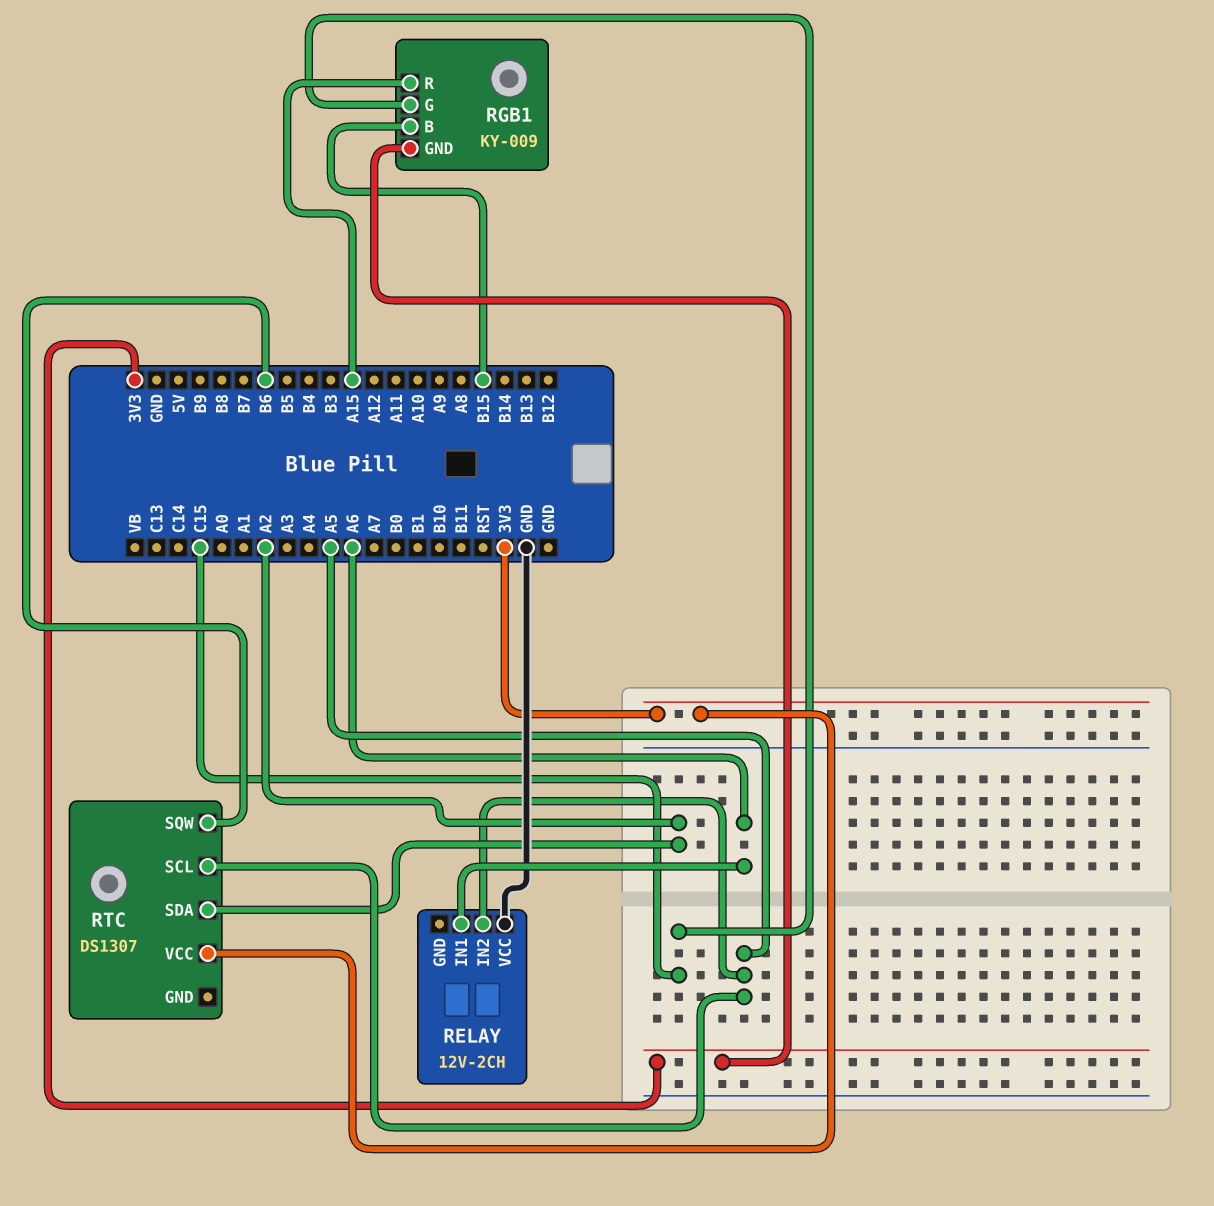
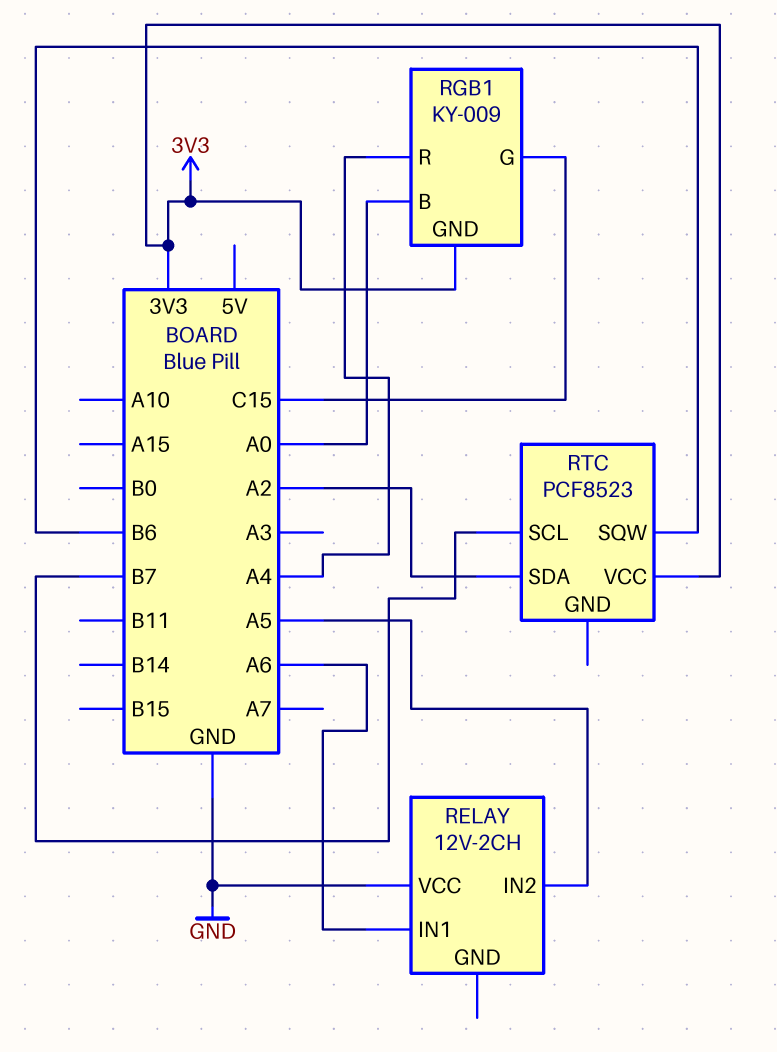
RGB1 pin B: B15 -> A0
RGB1 pin R: A15 -> A4
RTC: DS1307 -> PCF8523
RTC pin SCL: A5 -> B7

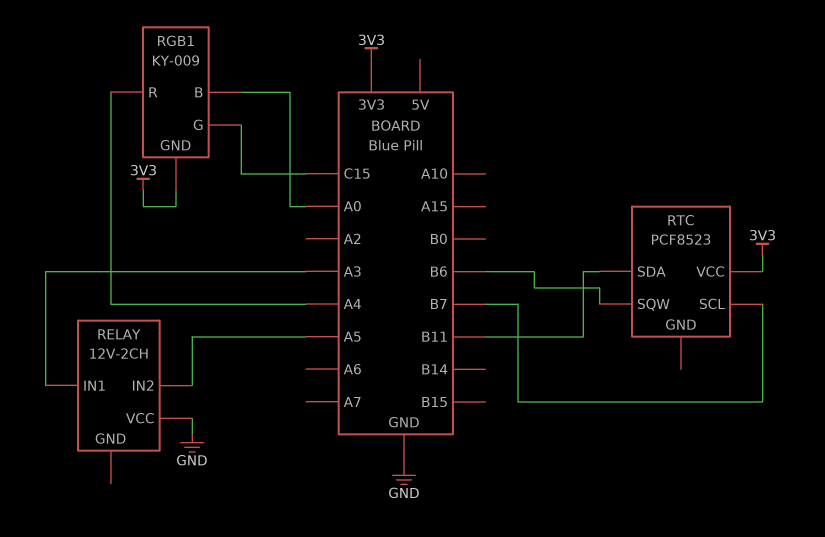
RELAY pin IN1: A6 -> A3
RTC pin SDA: A2 -> B11

